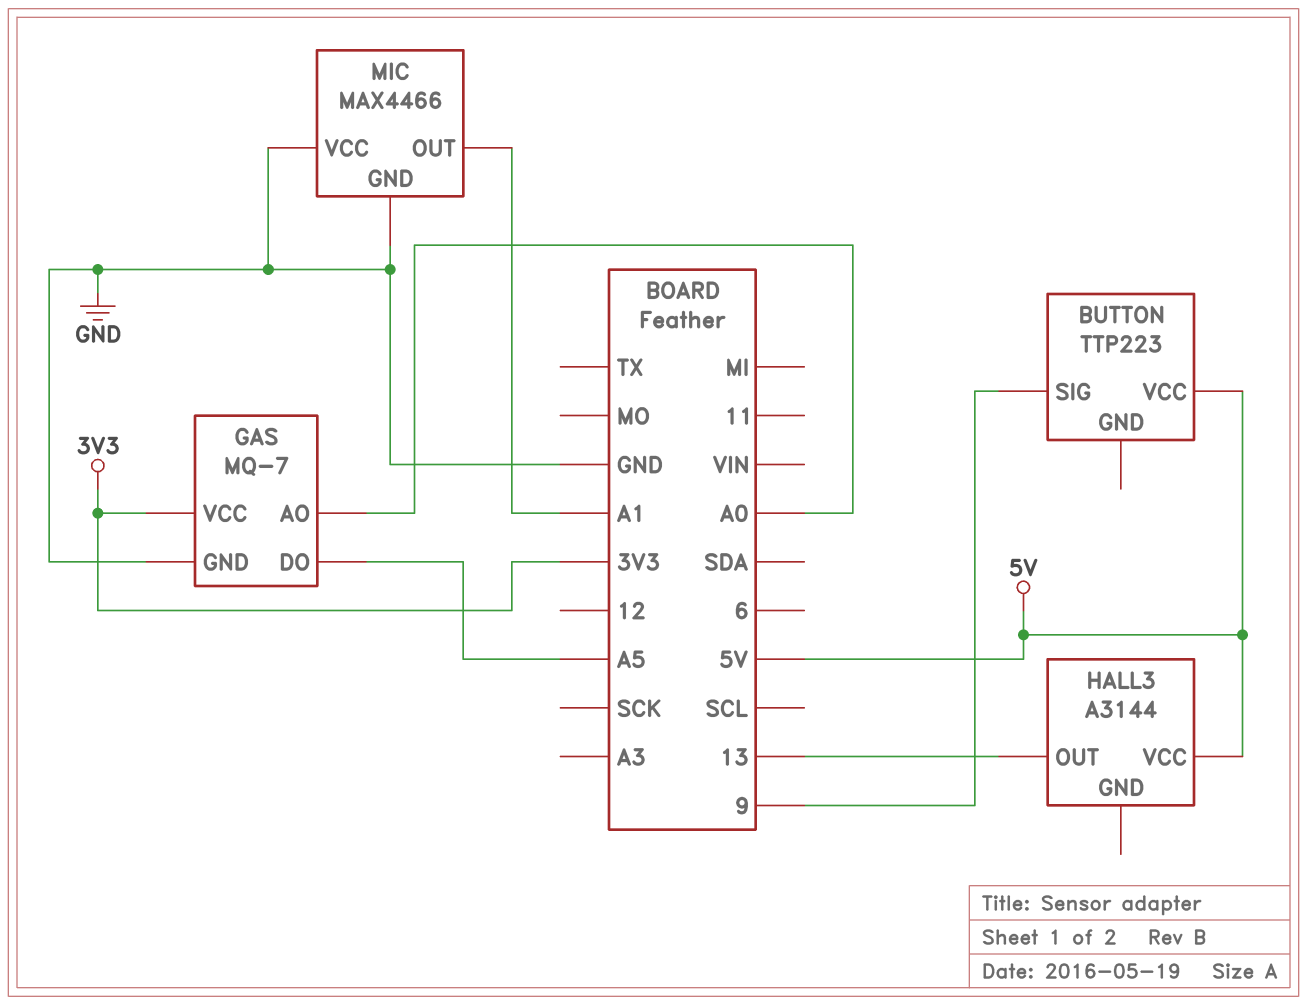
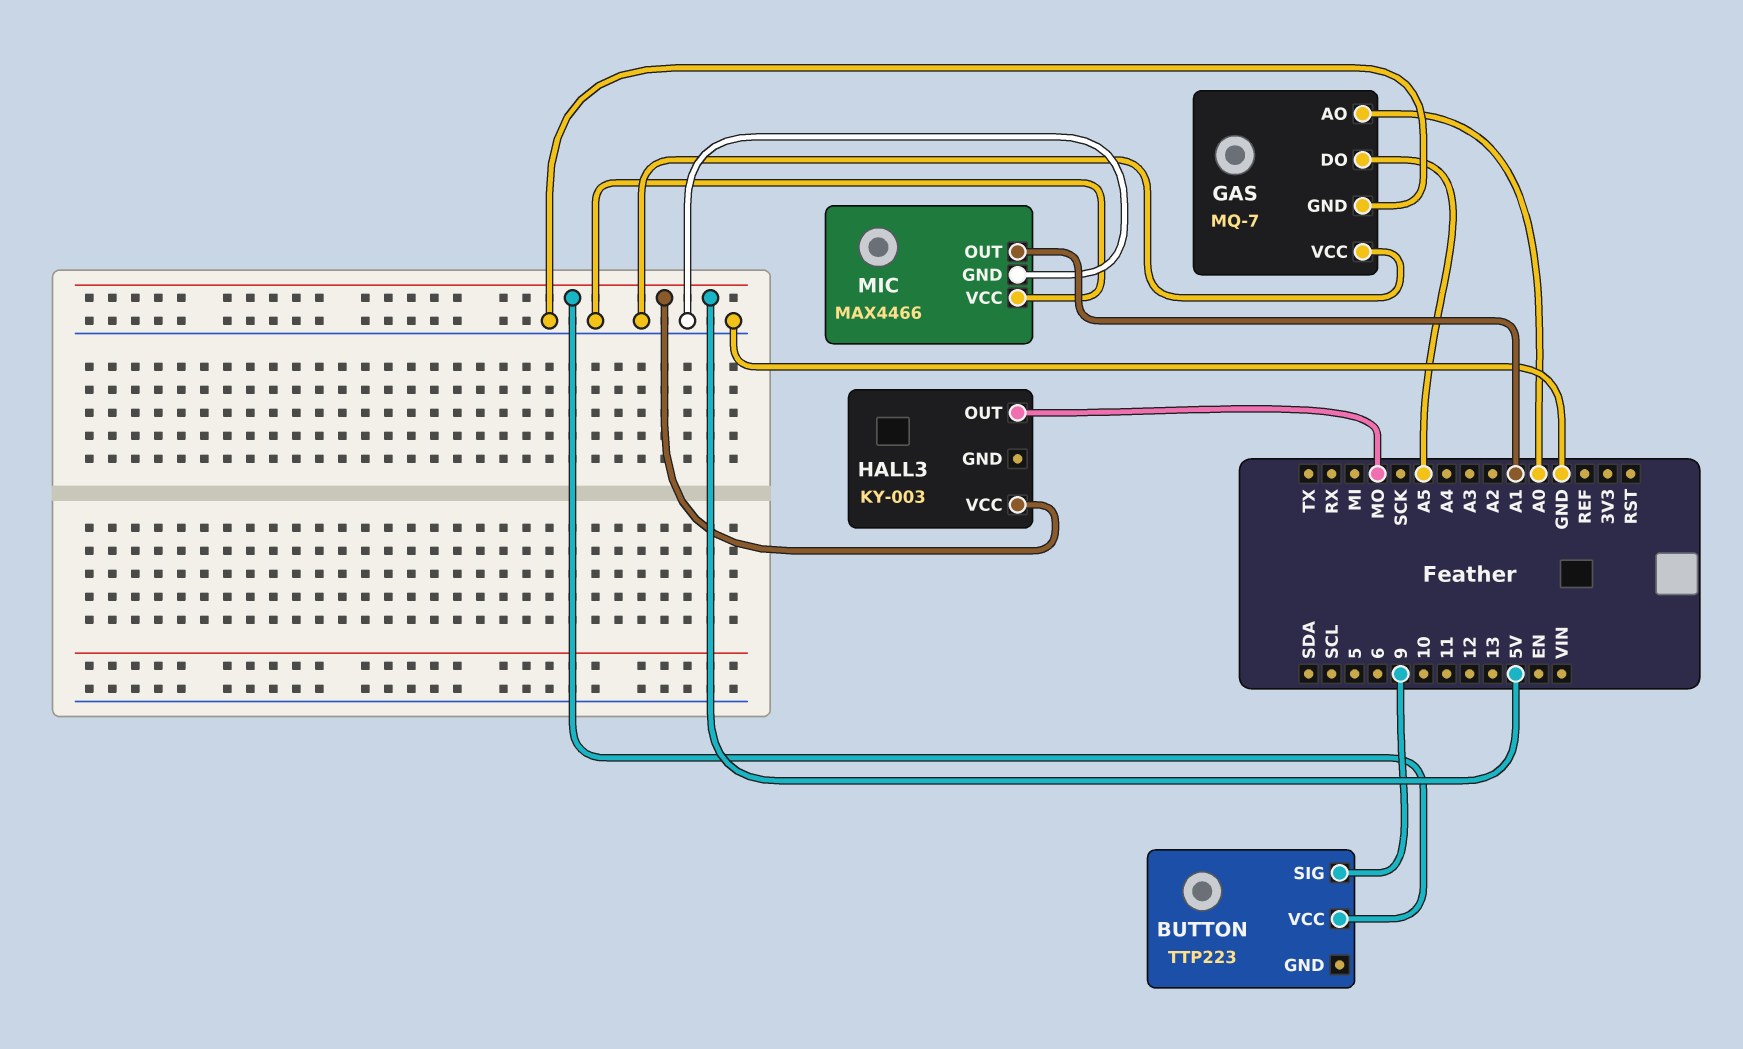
GAS pin VCC: 3V3 -> GND
HALL3: A3144 -> KY-003
HALL3 pin OUT: 13 -> MO

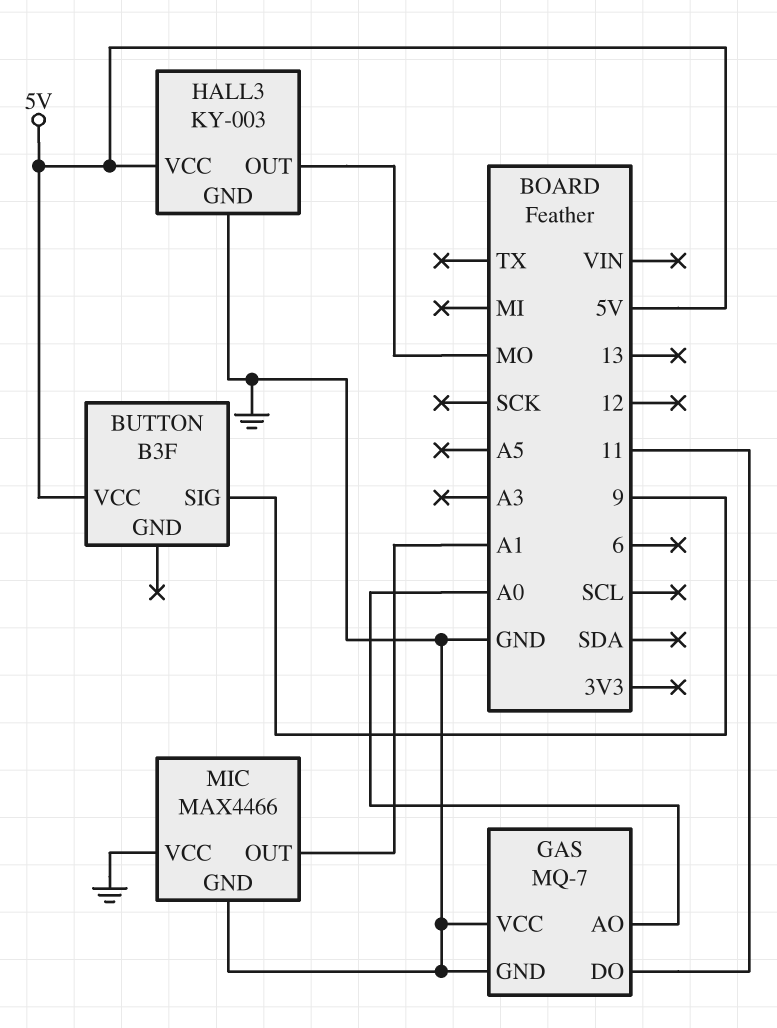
BUTTON: TTP223 -> B3F
GAS pin DO: A5 -> 11
HALL3 pin GND: none -> GND

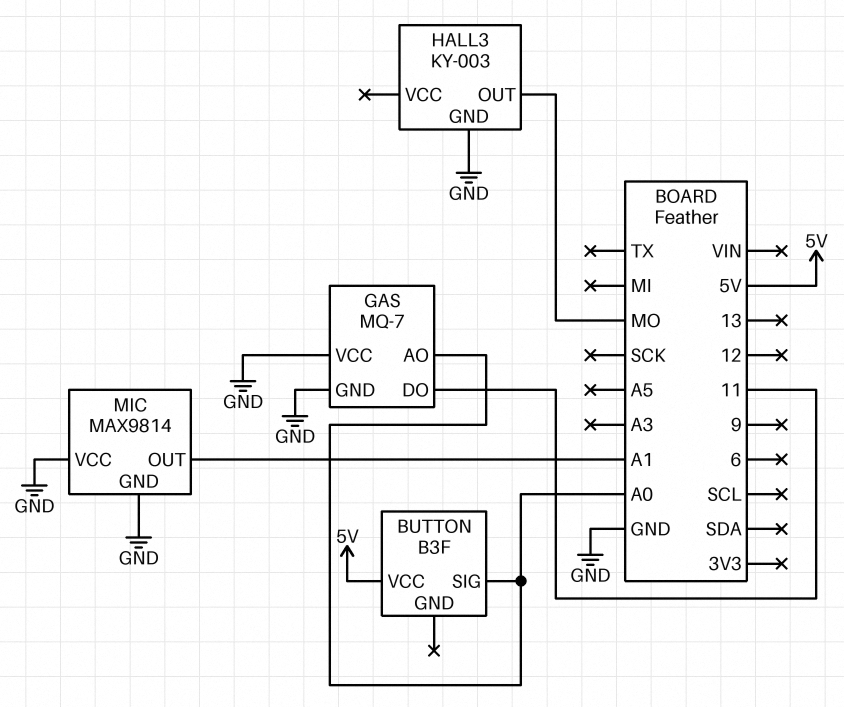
BUTTON pin SIG: 9 -> A0
HALL3 pin VCC: 5V -> none
MIC: MAX4466 -> MAX9814

